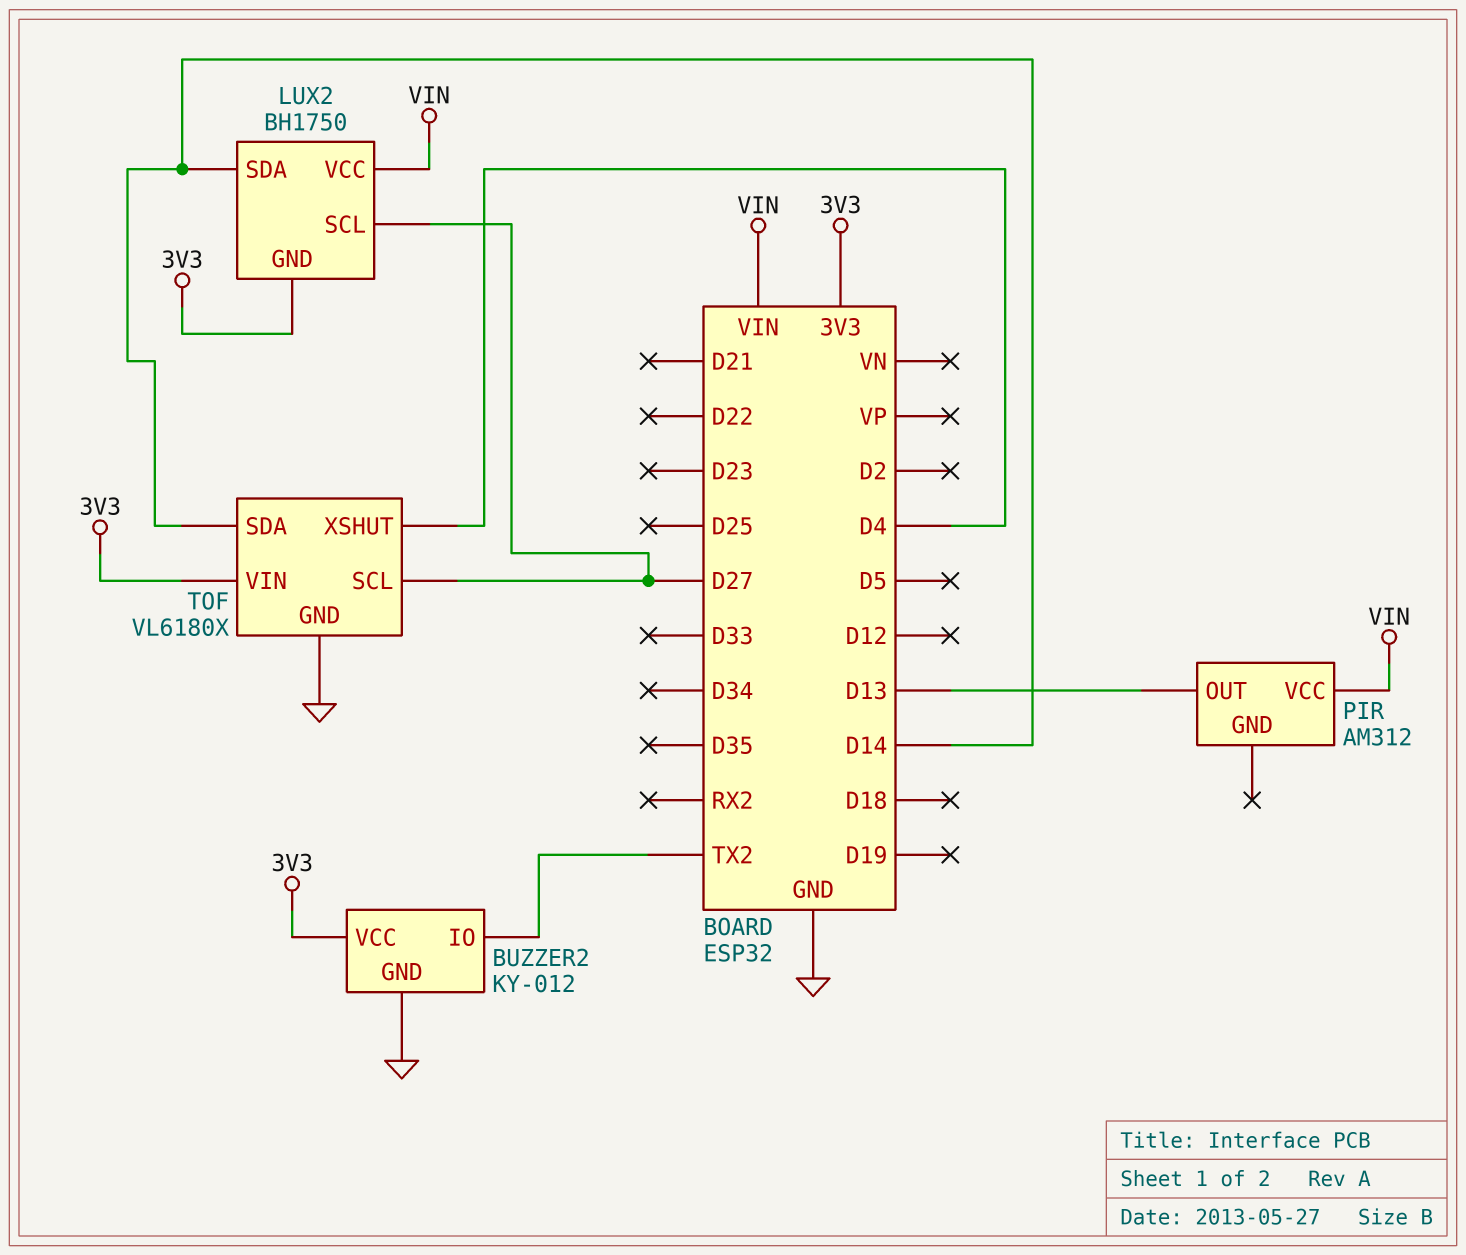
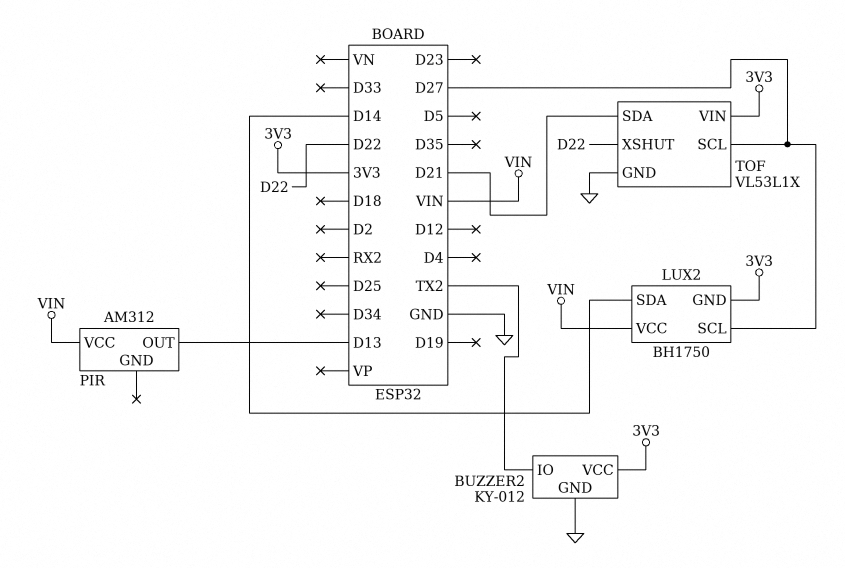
TOF: VL6180X -> VL53L1X
TOF pin SDA: D14 -> D21
TOF pin XSHUT: D4 -> D22

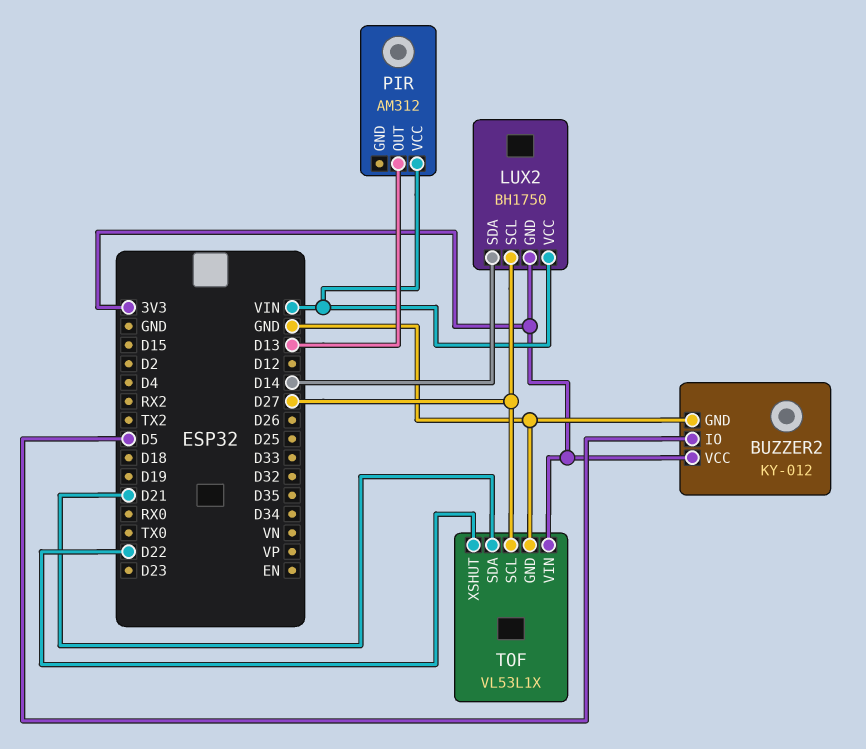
BUZZER2 pin IO: TX2 -> D5

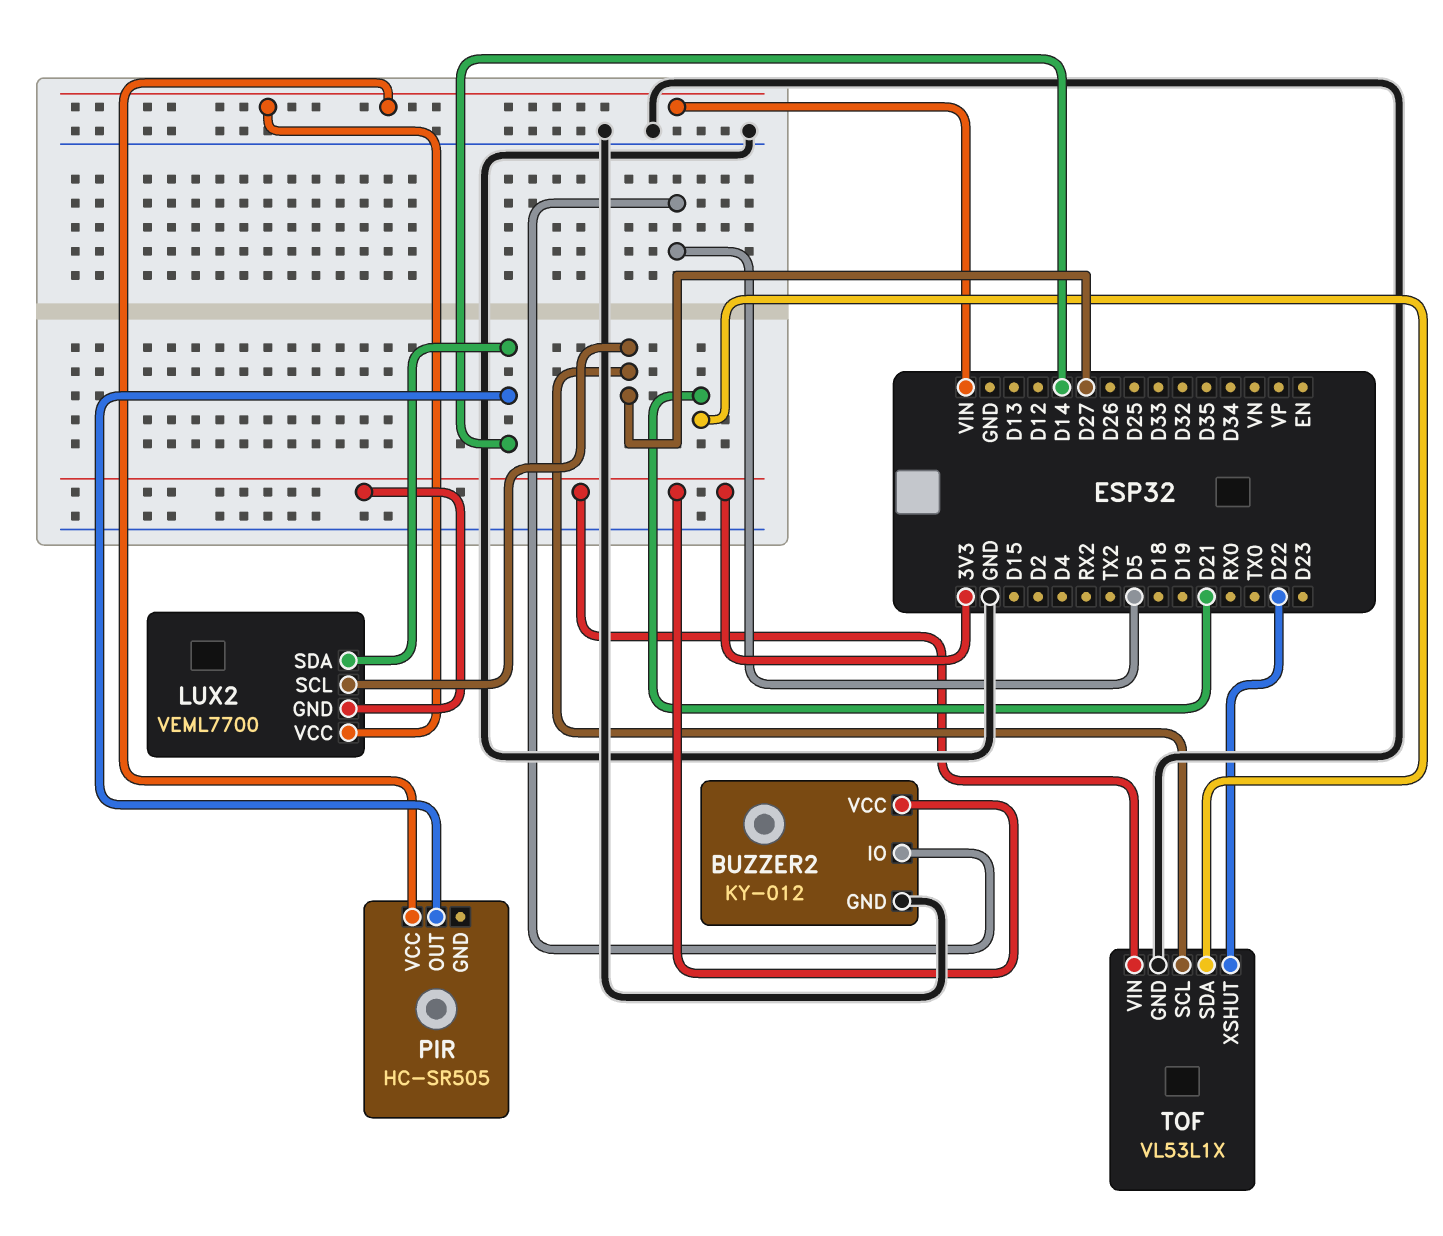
LUX2: BH1750 -> VEML7700
PIR: AM312 -> HC-SR505
PIR pin OUT: D13 -> D14

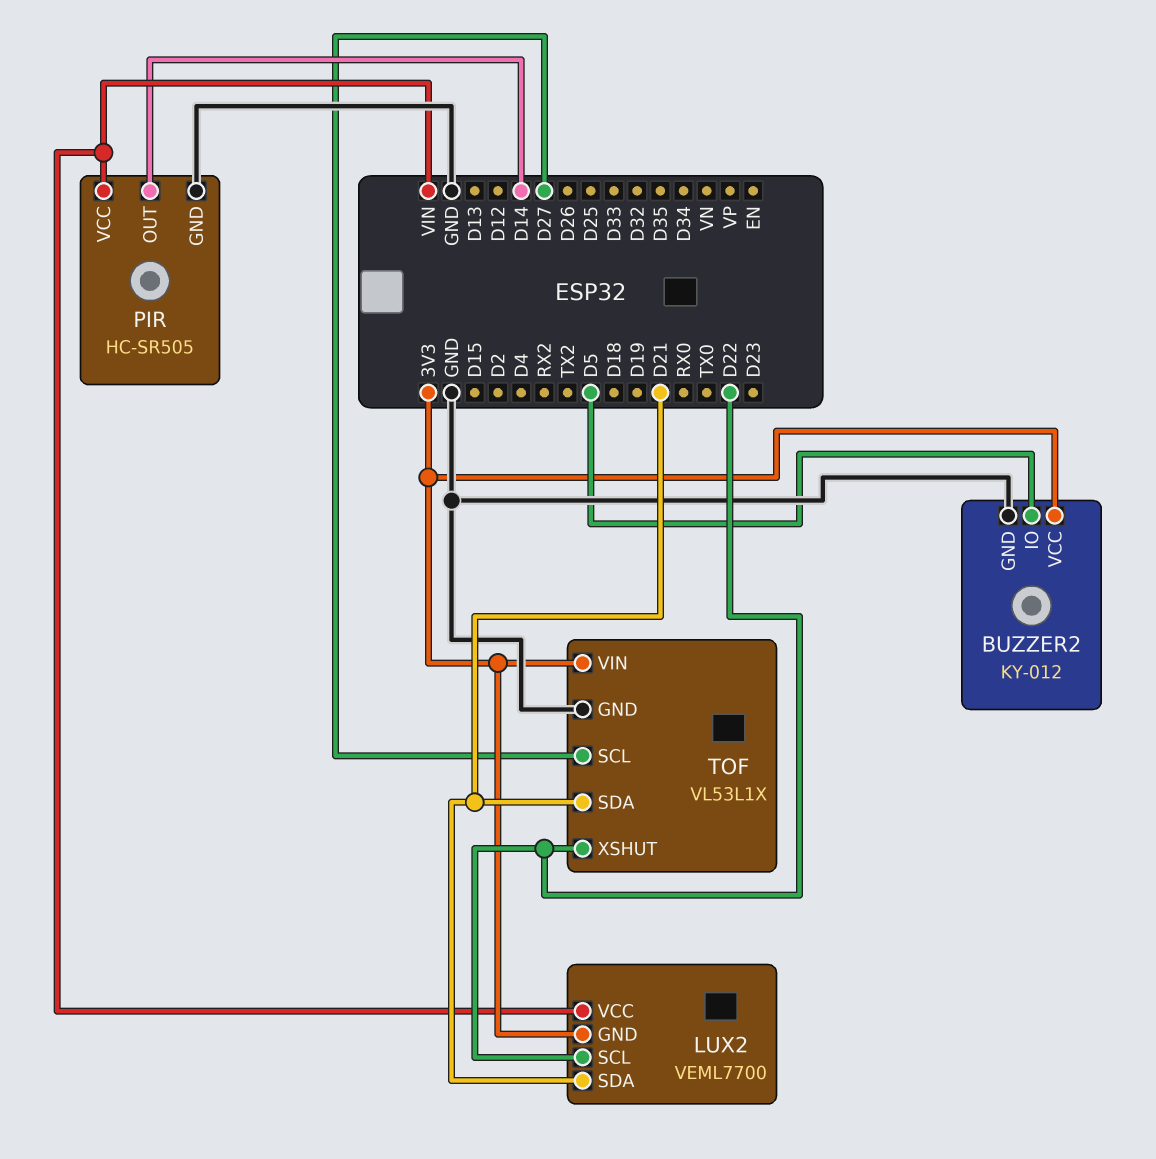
LUX2 pin SCL: D27 -> D22
LUX2 pin SDA: D14 -> D21
PIR pin GND: none -> GND

